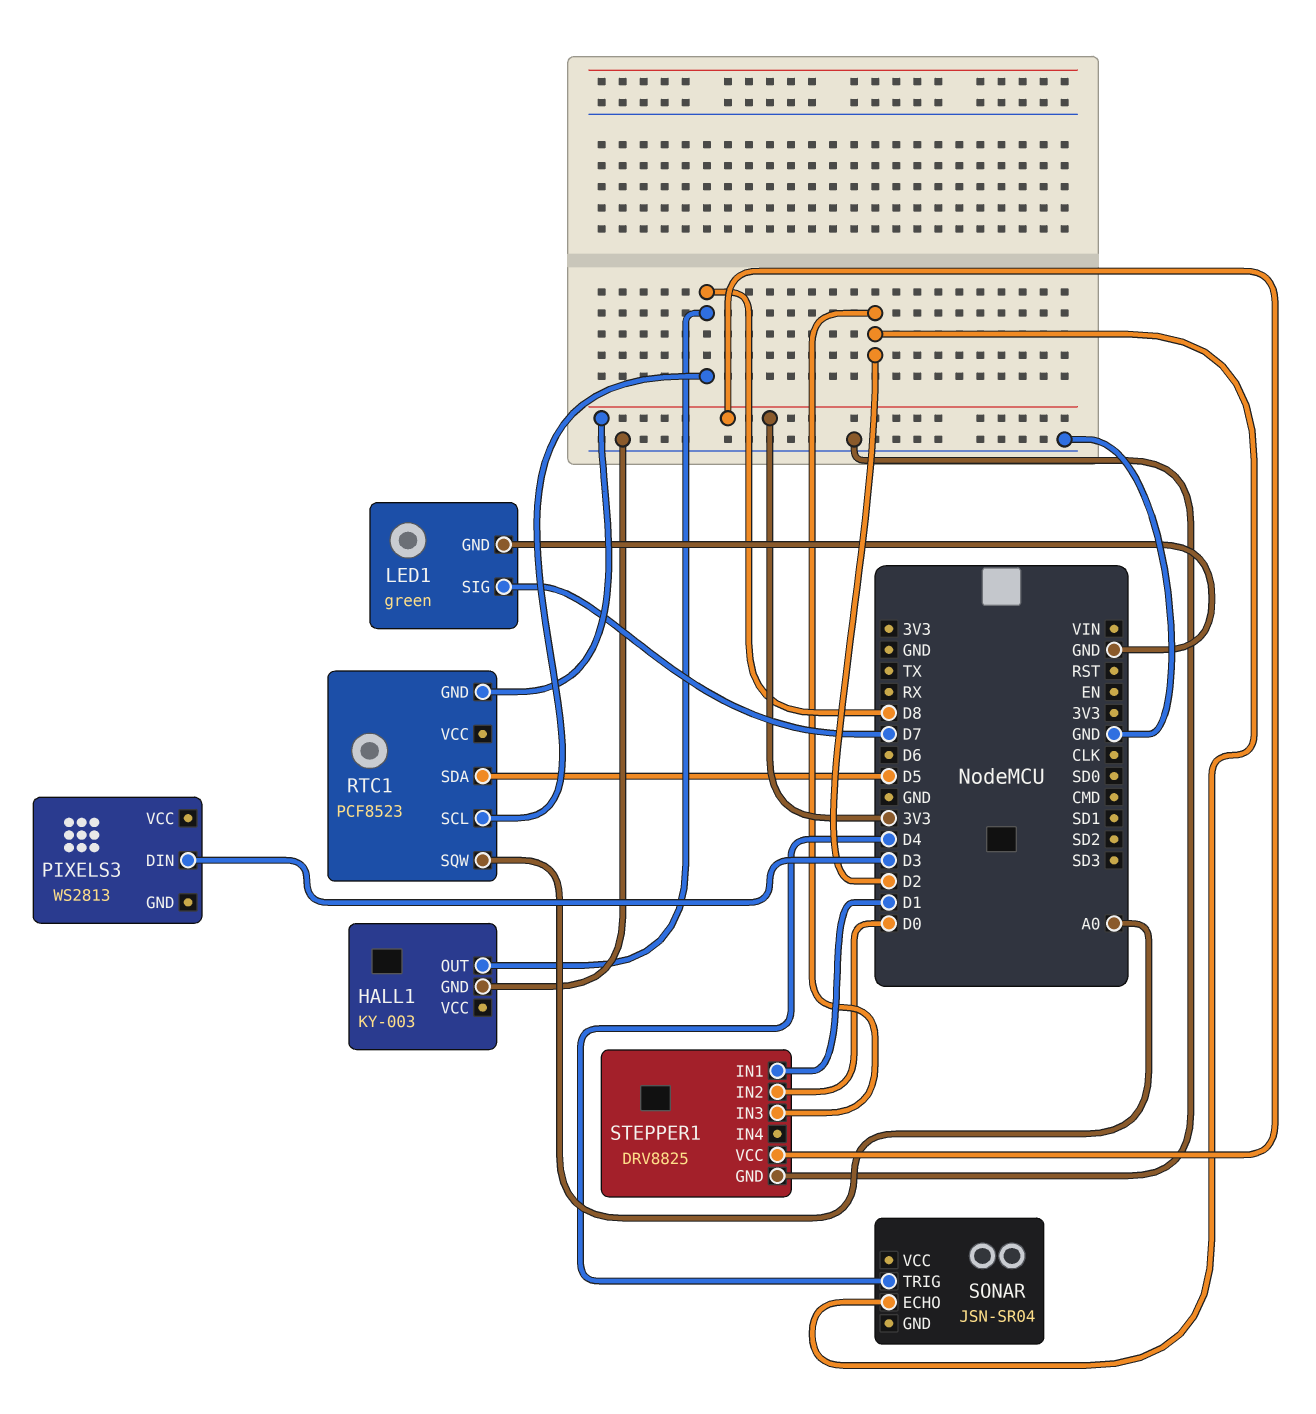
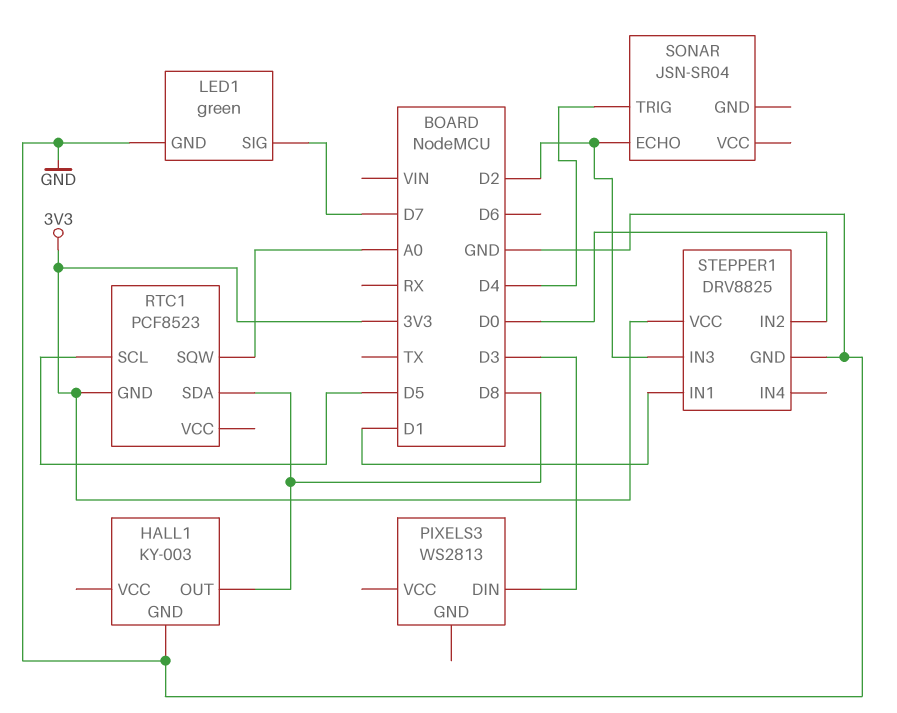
RTC1 pin SCL: D8 -> D5
RTC1 pin SDA: D5 -> D8

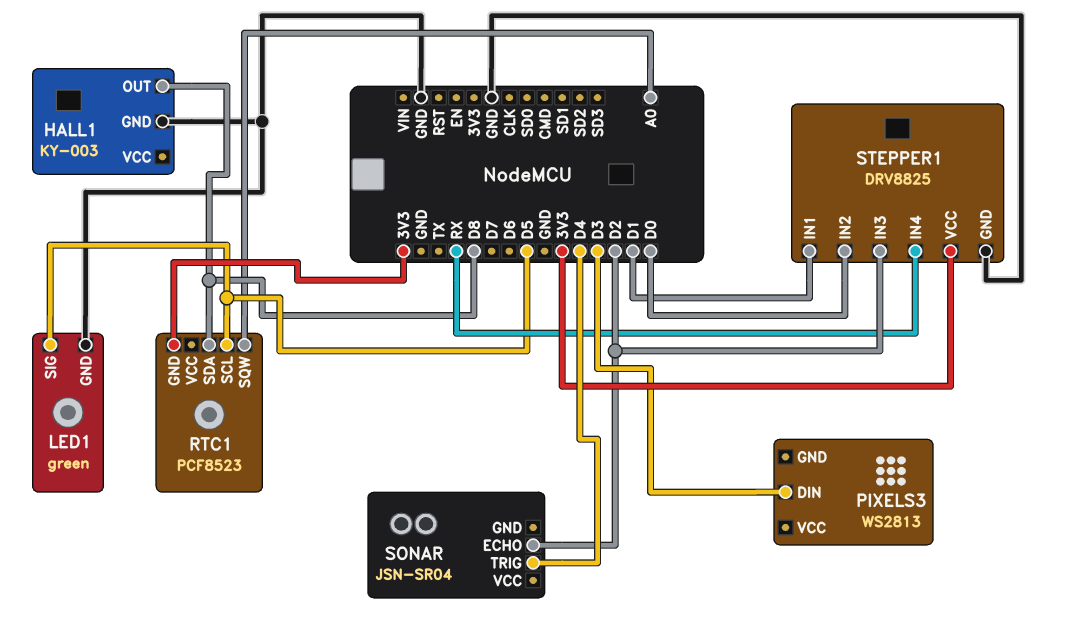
LED1 pin SIG: D7 -> D5
STEPPER1 pin IN4: none -> RX

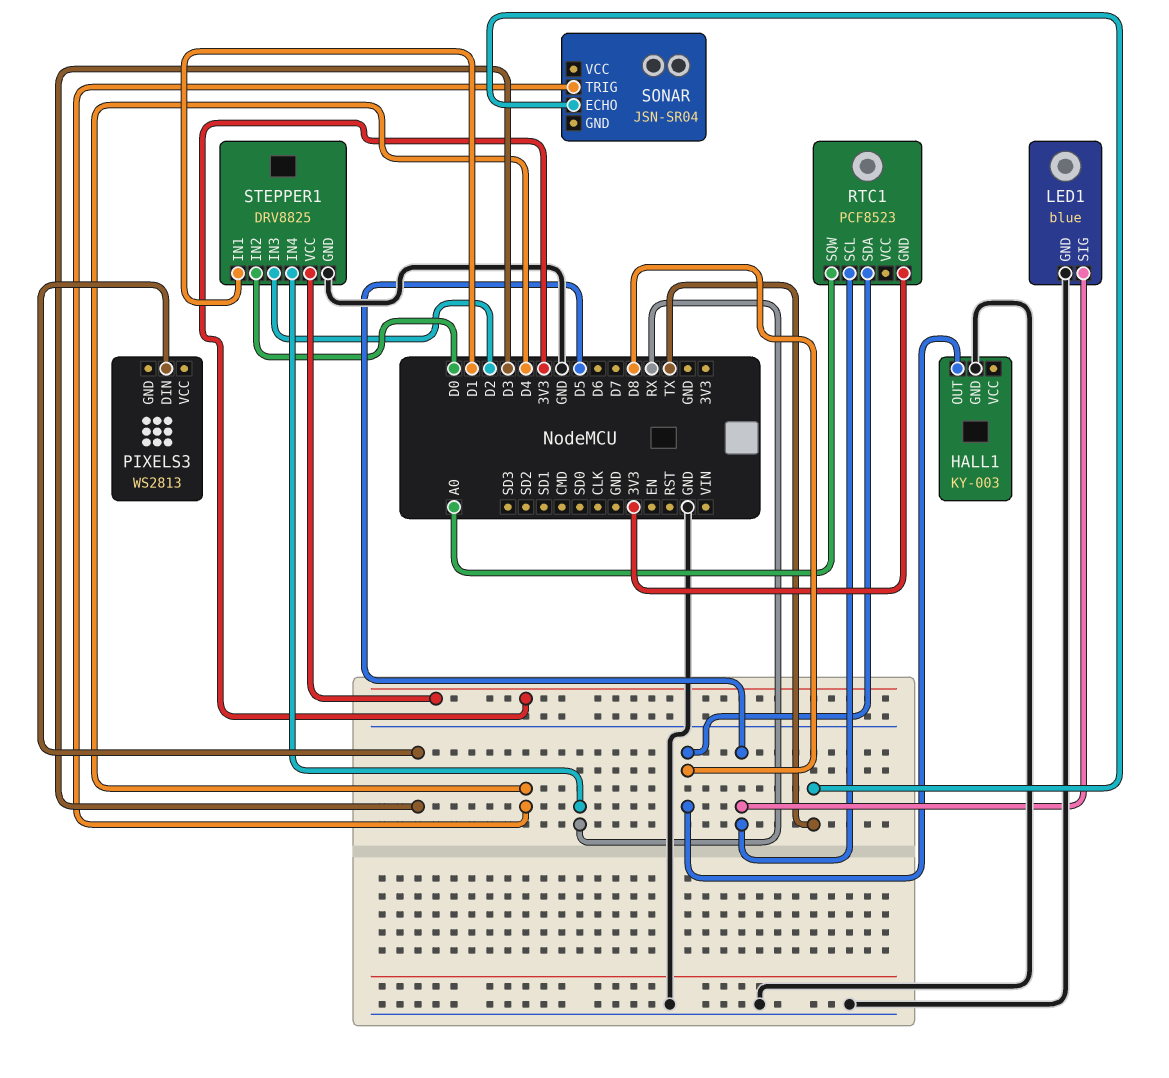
LED1: green -> blue
SONAR pin ECHO: D2 -> TX

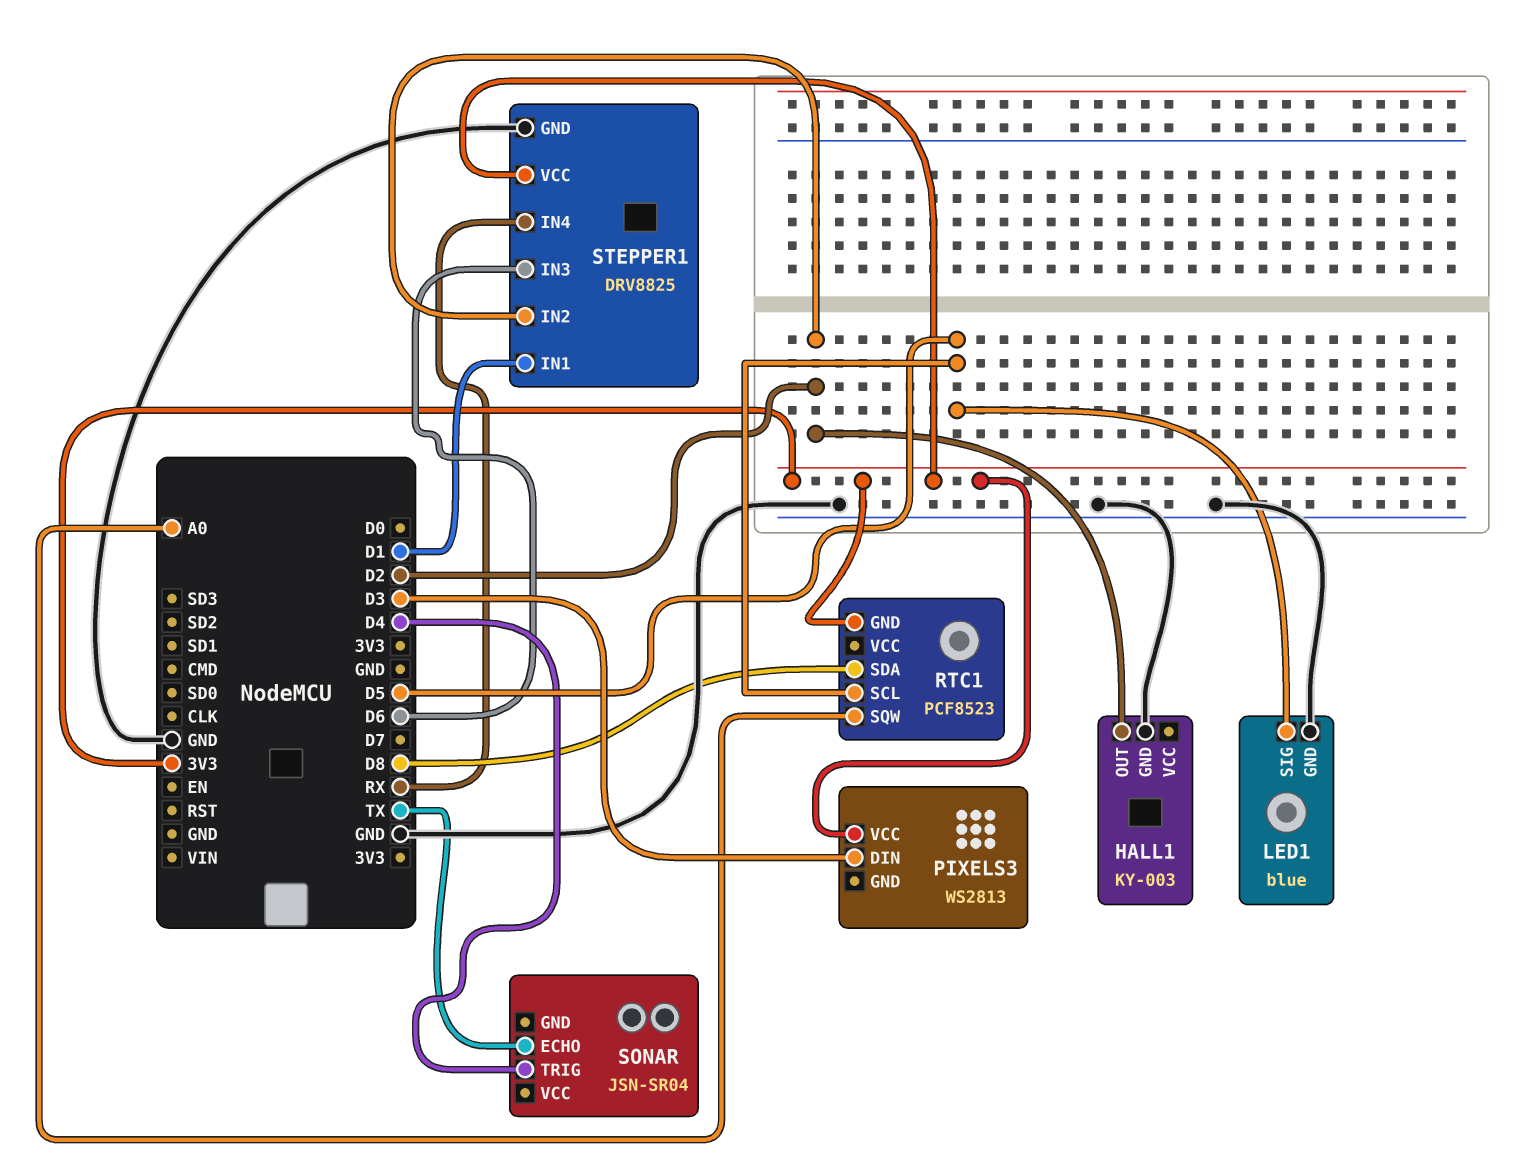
HALL1 pin OUT: D8 -> D2
PIXELS3 pin VCC: none -> 3V3
STEPPER1 pin IN2: D0 -> D2
STEPPER1 pin IN3: D2 -> D6

